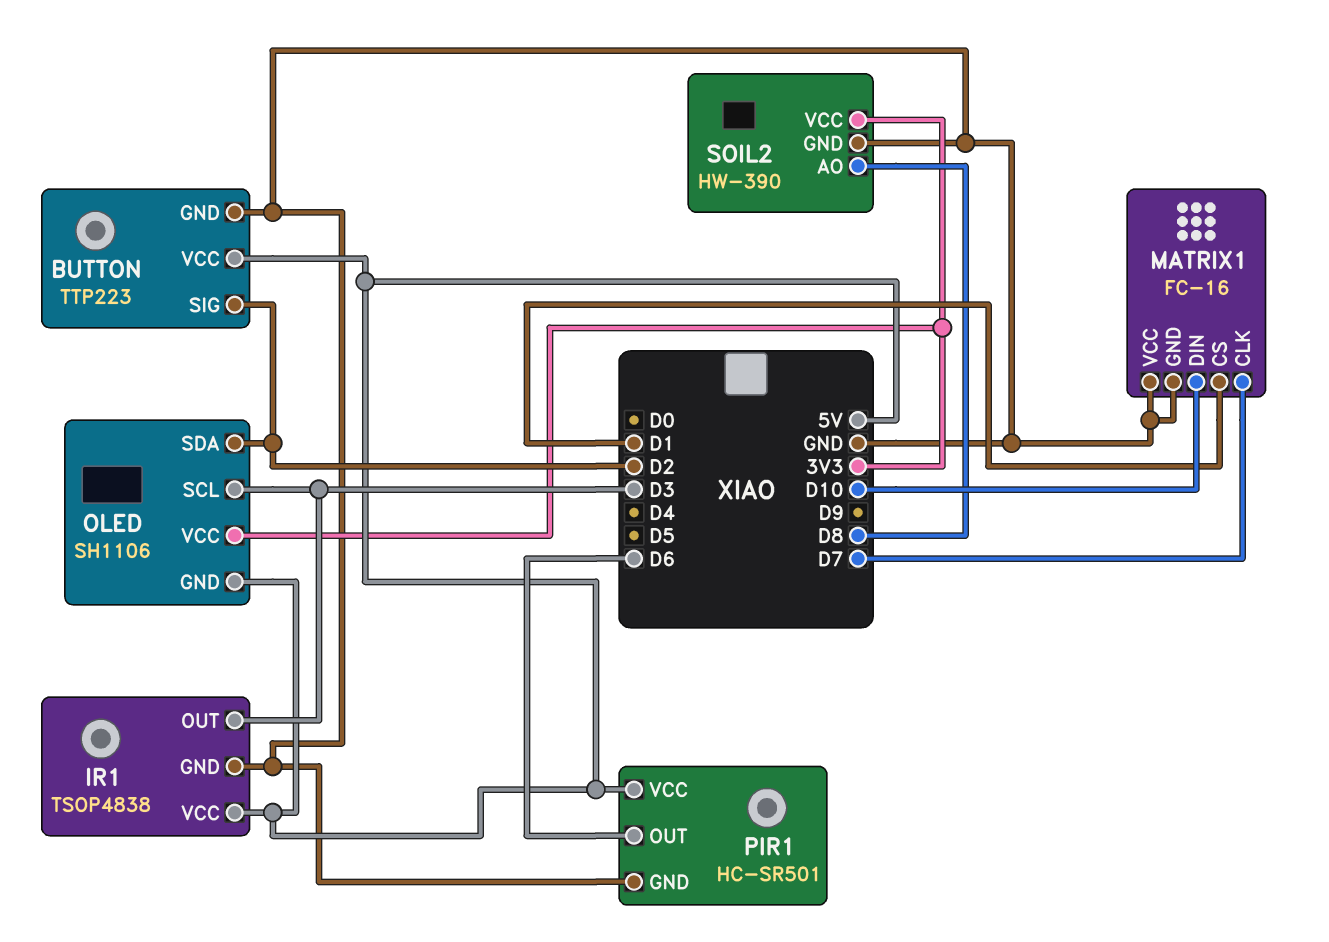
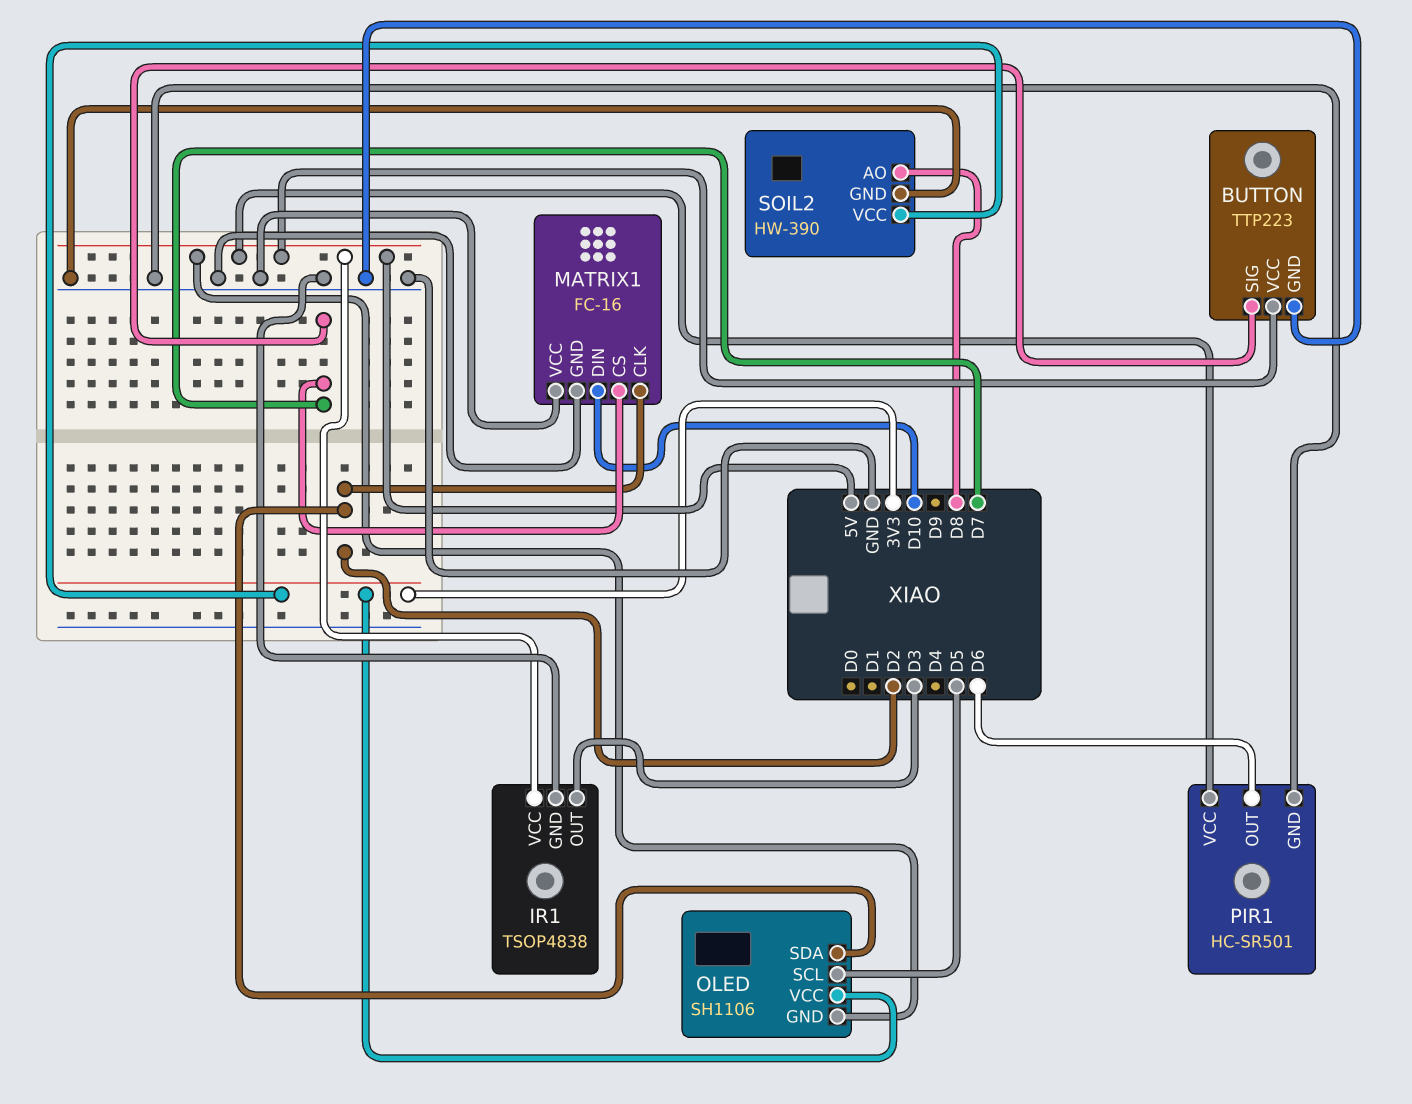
BUTTON pin SIG: D2 -> D7
MATRIX1 pin CLK: D7 -> D2
MATRIX1 pin CS: D1 -> D7
OLED pin SCL: D3 -> D5

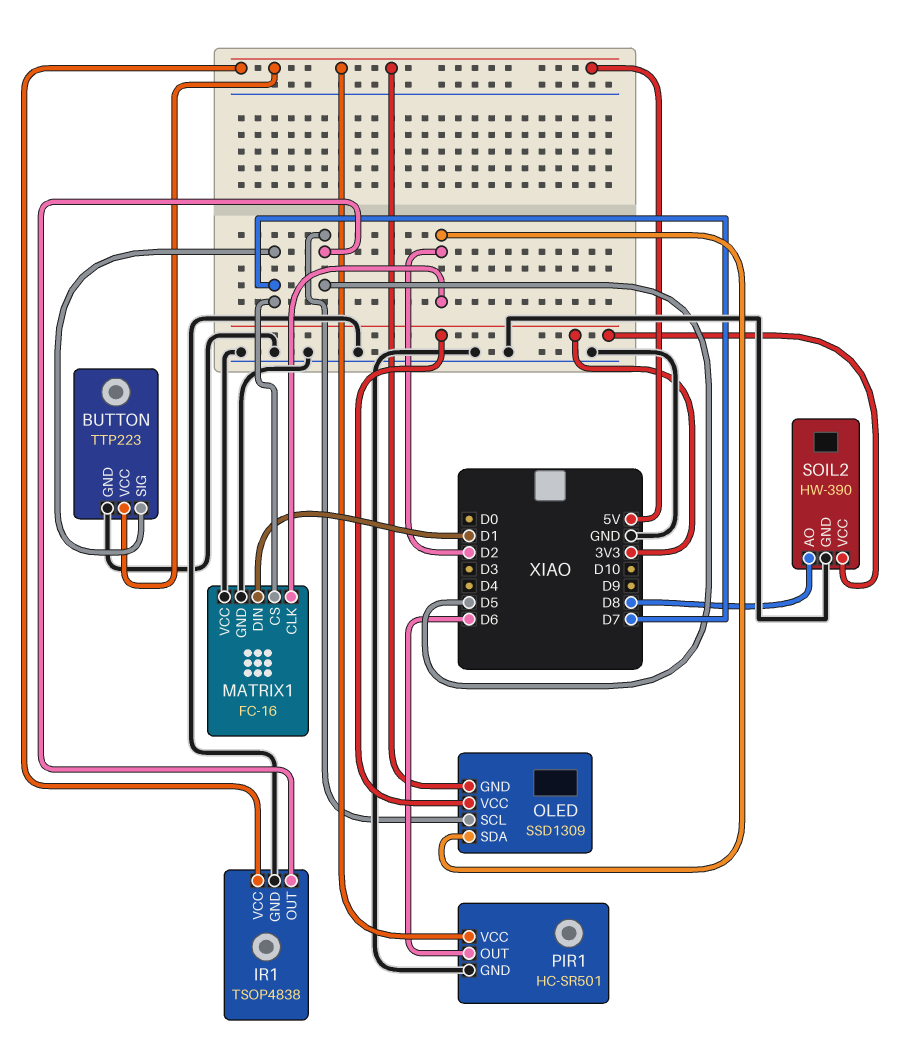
IR1 pin OUT: D3 -> D5
MATRIX1 pin DIN: D10 -> D1
OLED: SH1106 -> SSD1309

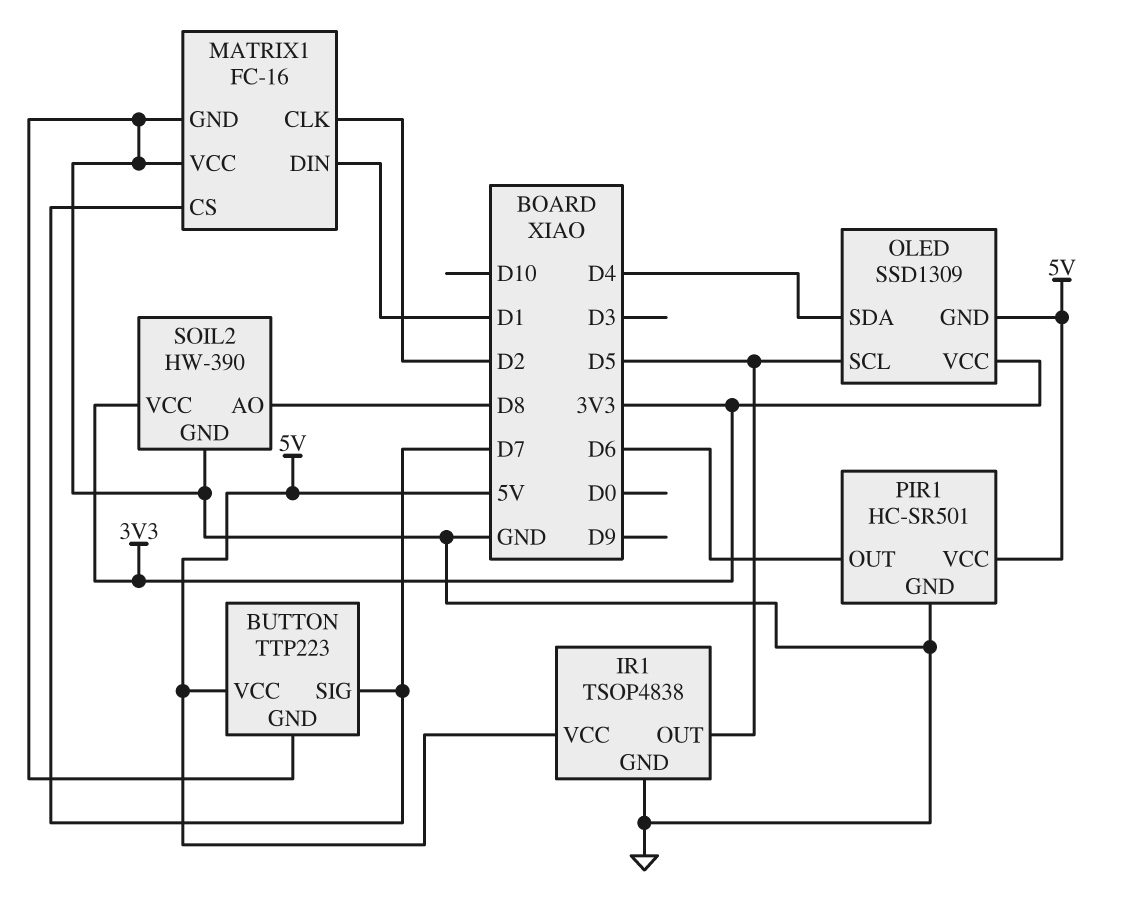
OLED pin SDA: D2 -> D4

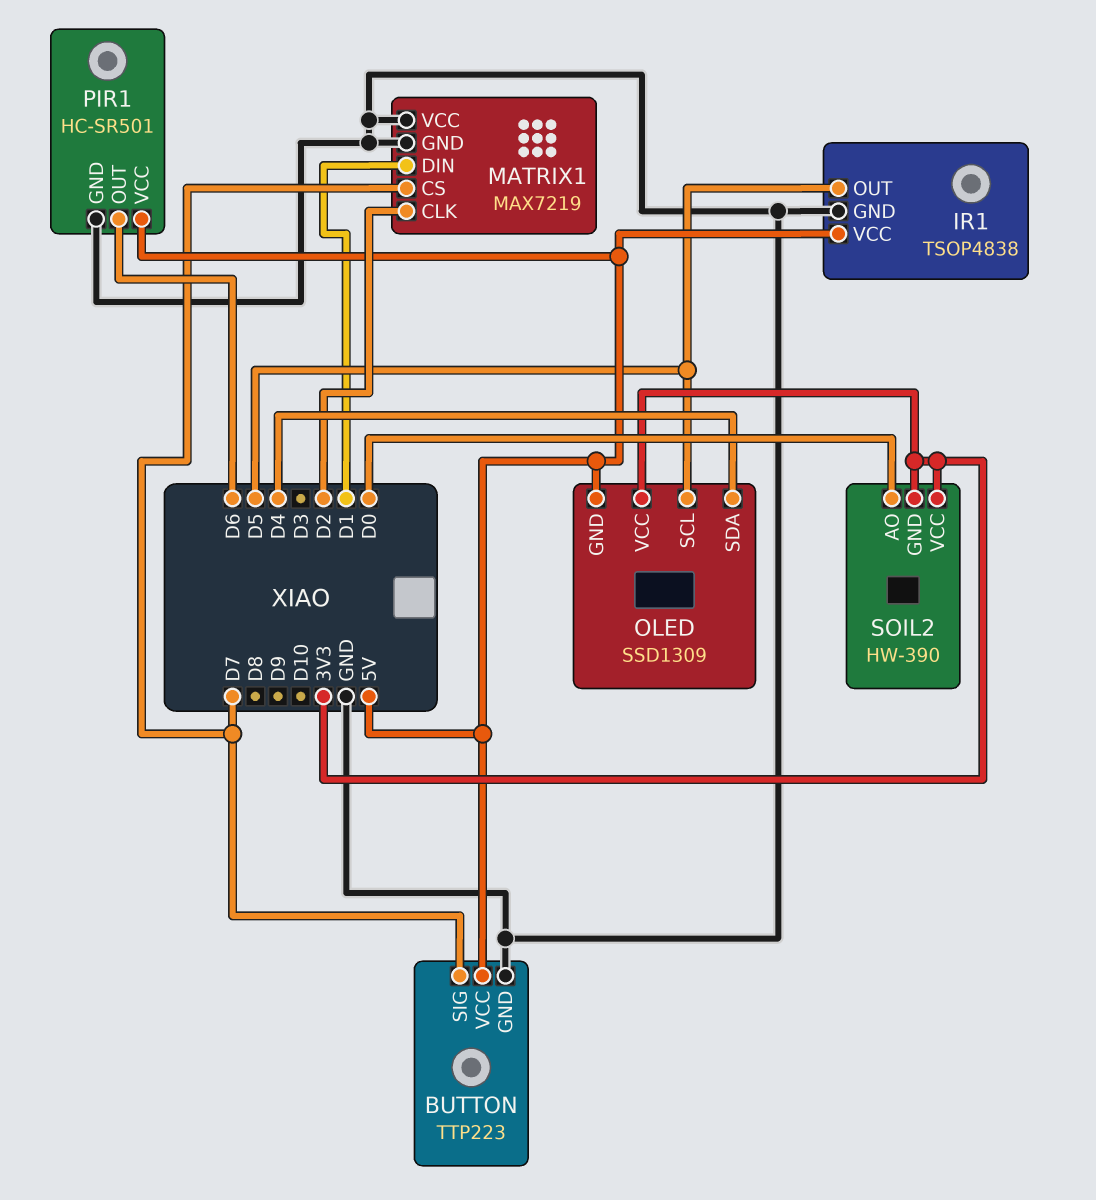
MATRIX1: FC-16 -> MAX7219
SOIL2 pin AO: D8 -> D0
SOIL2 pin GND: GND -> 3V3

